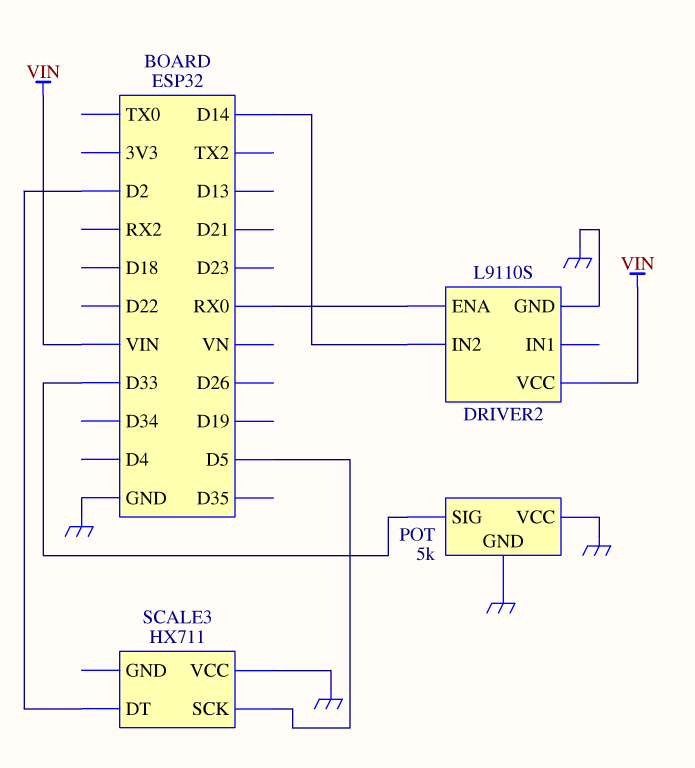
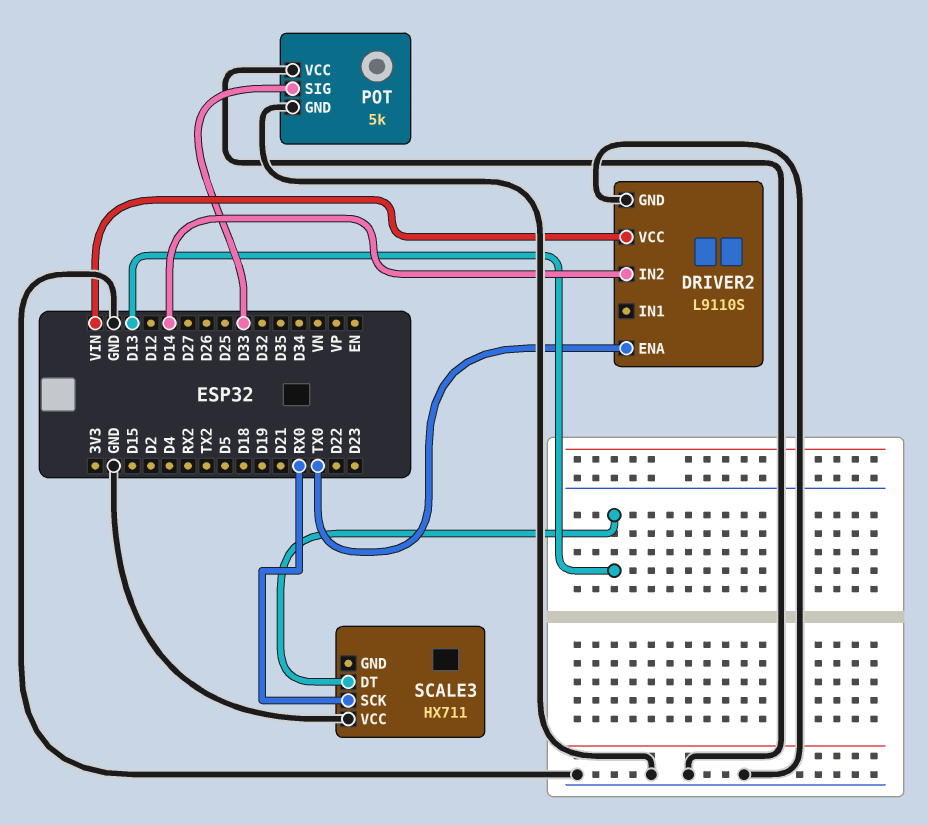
DRIVER2 pin ENA: RX0 -> TX0
SCALE3 pin DT: D2 -> D13
SCALE3 pin SCK: D5 -> RX0

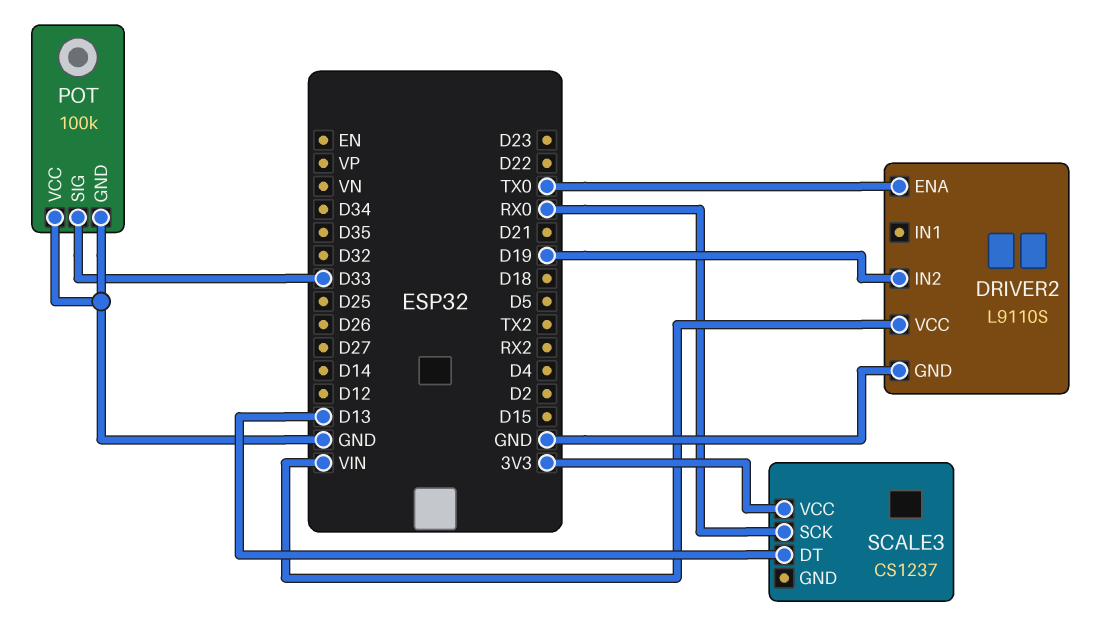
DRIVER2 pin IN2: D14 -> D19
POT: 5k -> 100k
SCALE3: HX711 -> CS1237
SCALE3 pin VCC: GND -> 3V3

